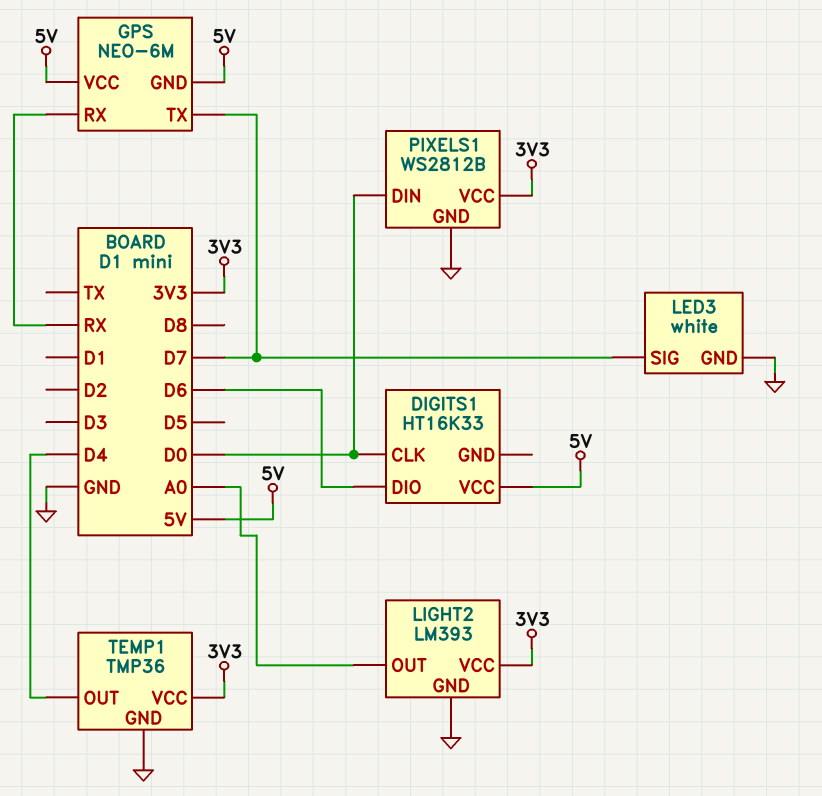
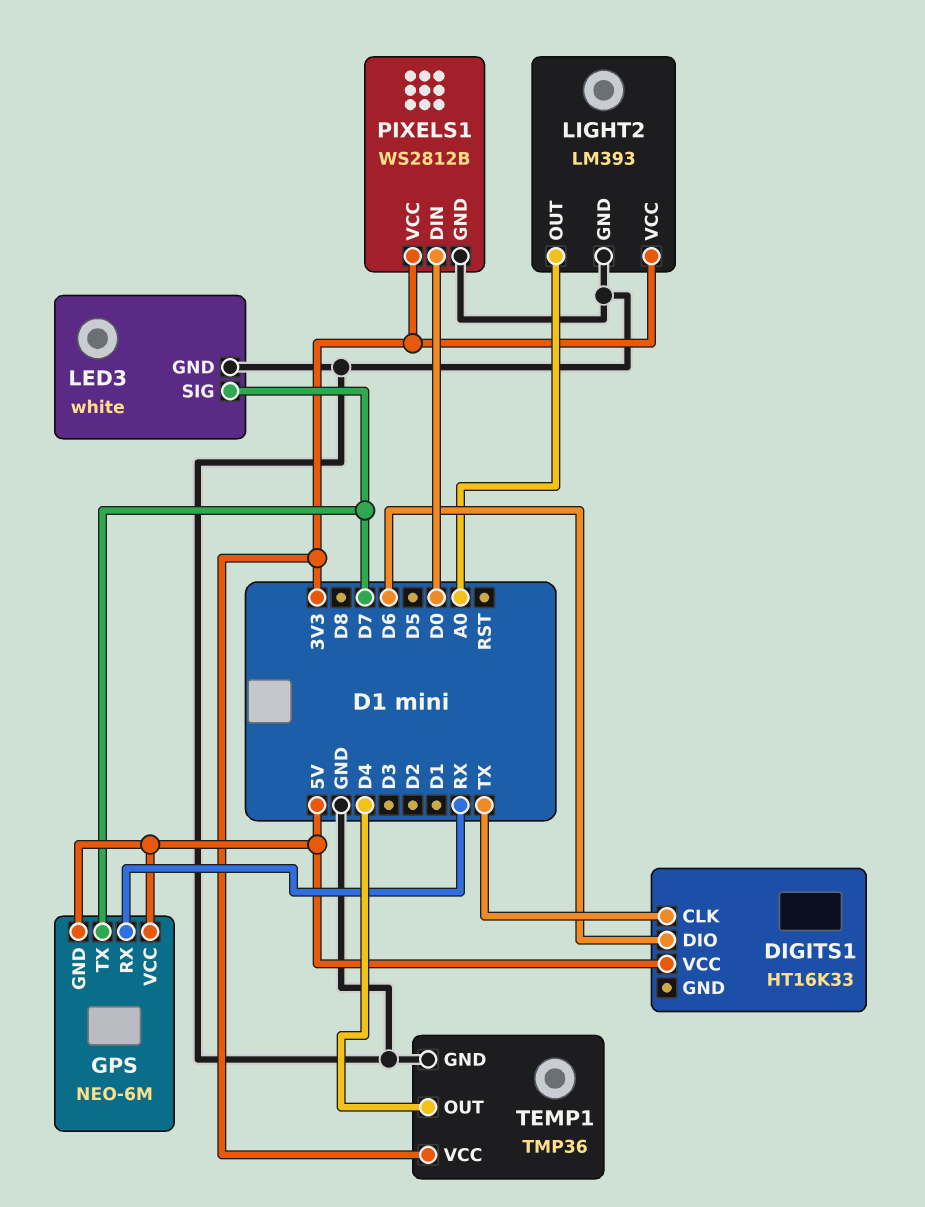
DIGITS1 pin CLK: D0 -> TX

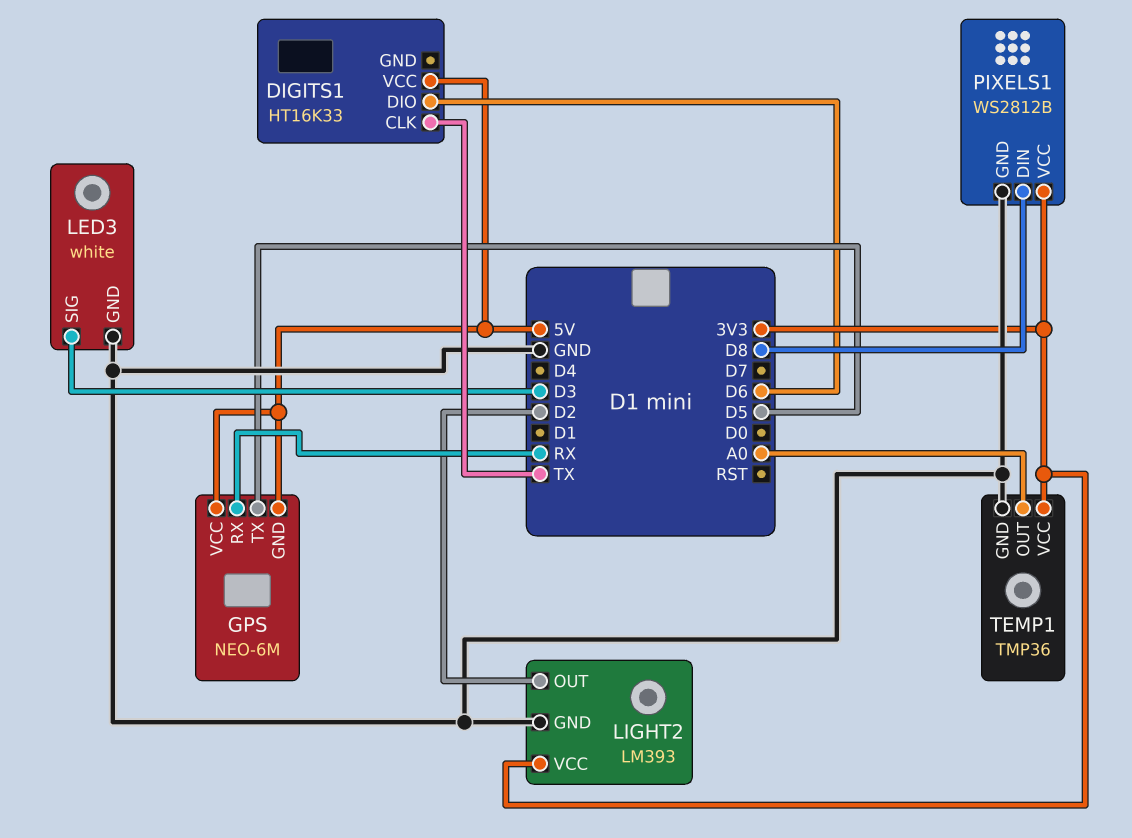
GPS pin TX: D7 -> D5
LED3 pin SIG: D7 -> D3
LIGHT2 pin OUT: A0 -> D2
PIXELS1 pin DIN: D0 -> D8
TEMP1 pin OUT: D4 -> A0

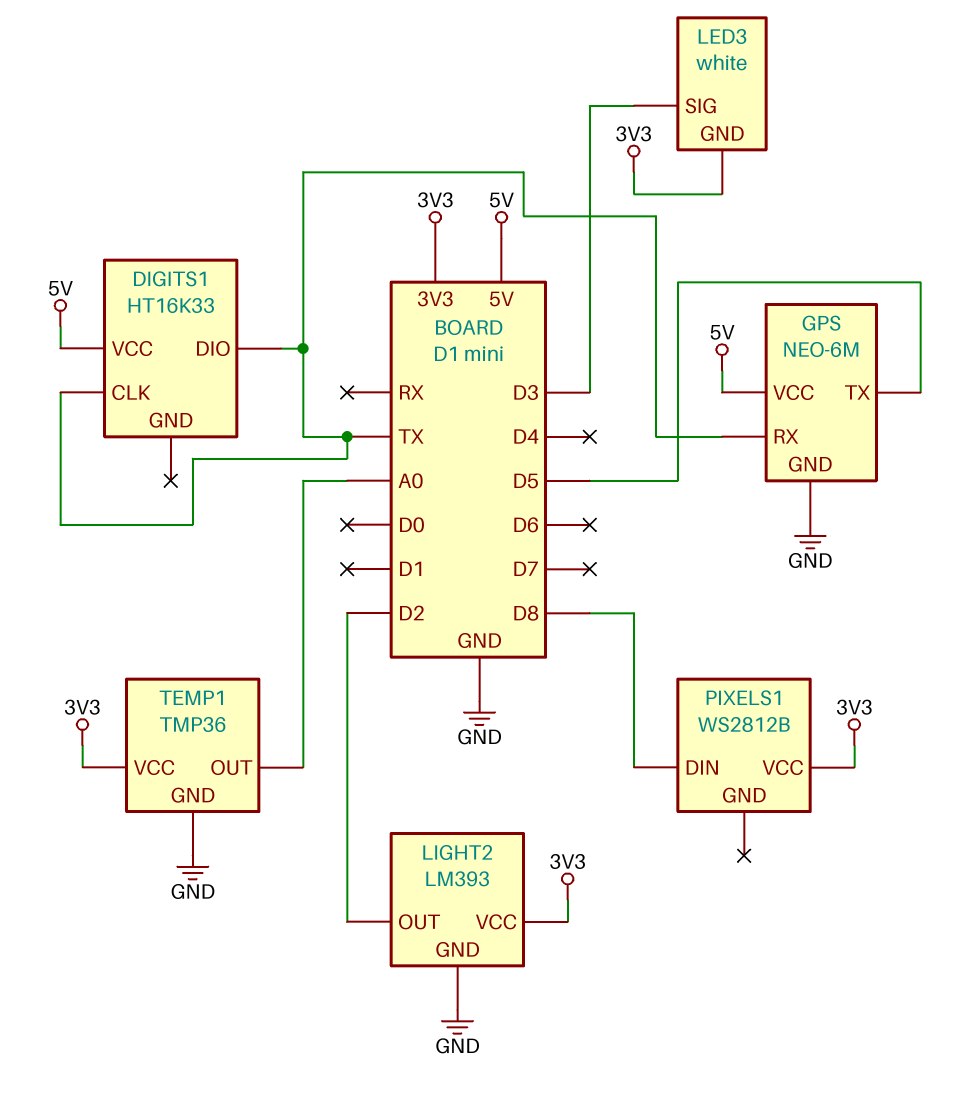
DIGITS1 pin DIO: D6 -> TX
GPS pin GND: 5V -> GND
GPS pin RX: RX -> TX
LED3 pin GND: GND -> 3V3
PIXELS1 pin GND: GND -> none

